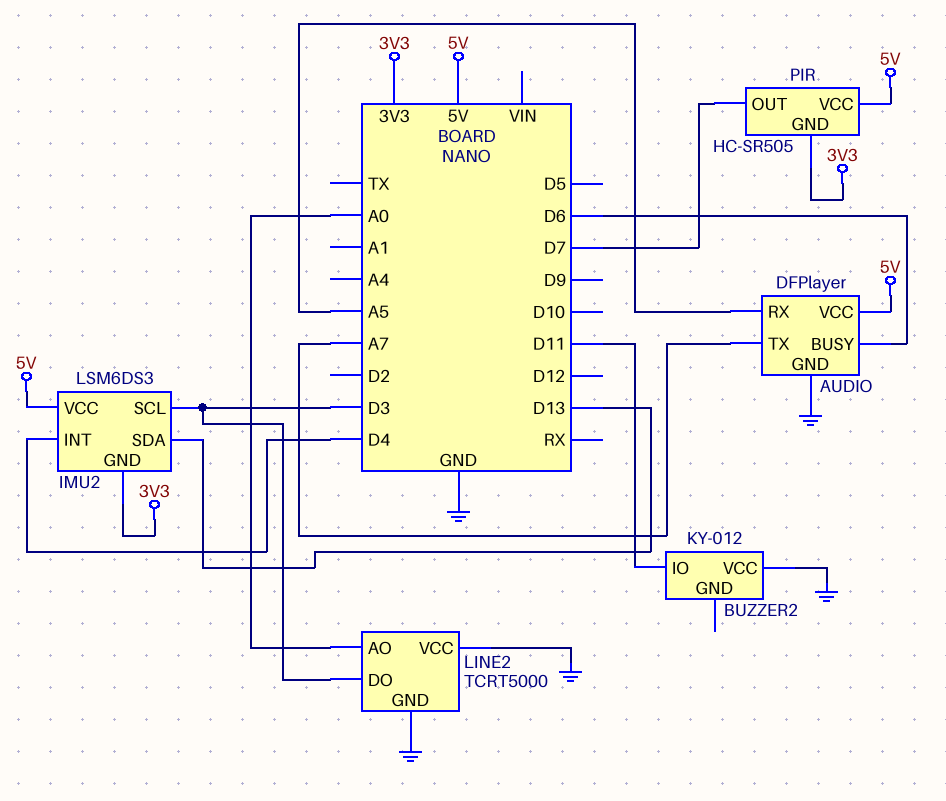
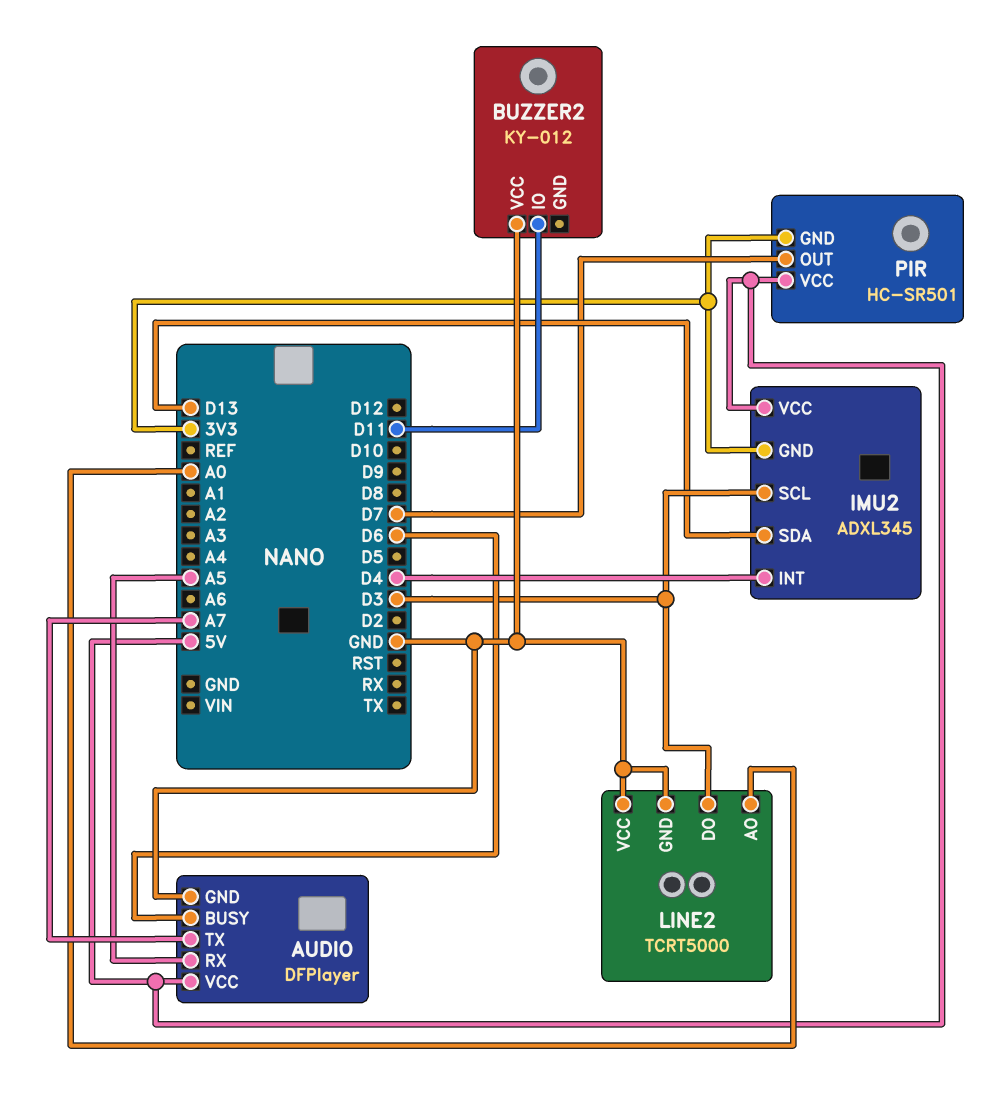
IMU2: LSM6DS3 -> ADXL345
PIR: HC-SR505 -> HC-SR501

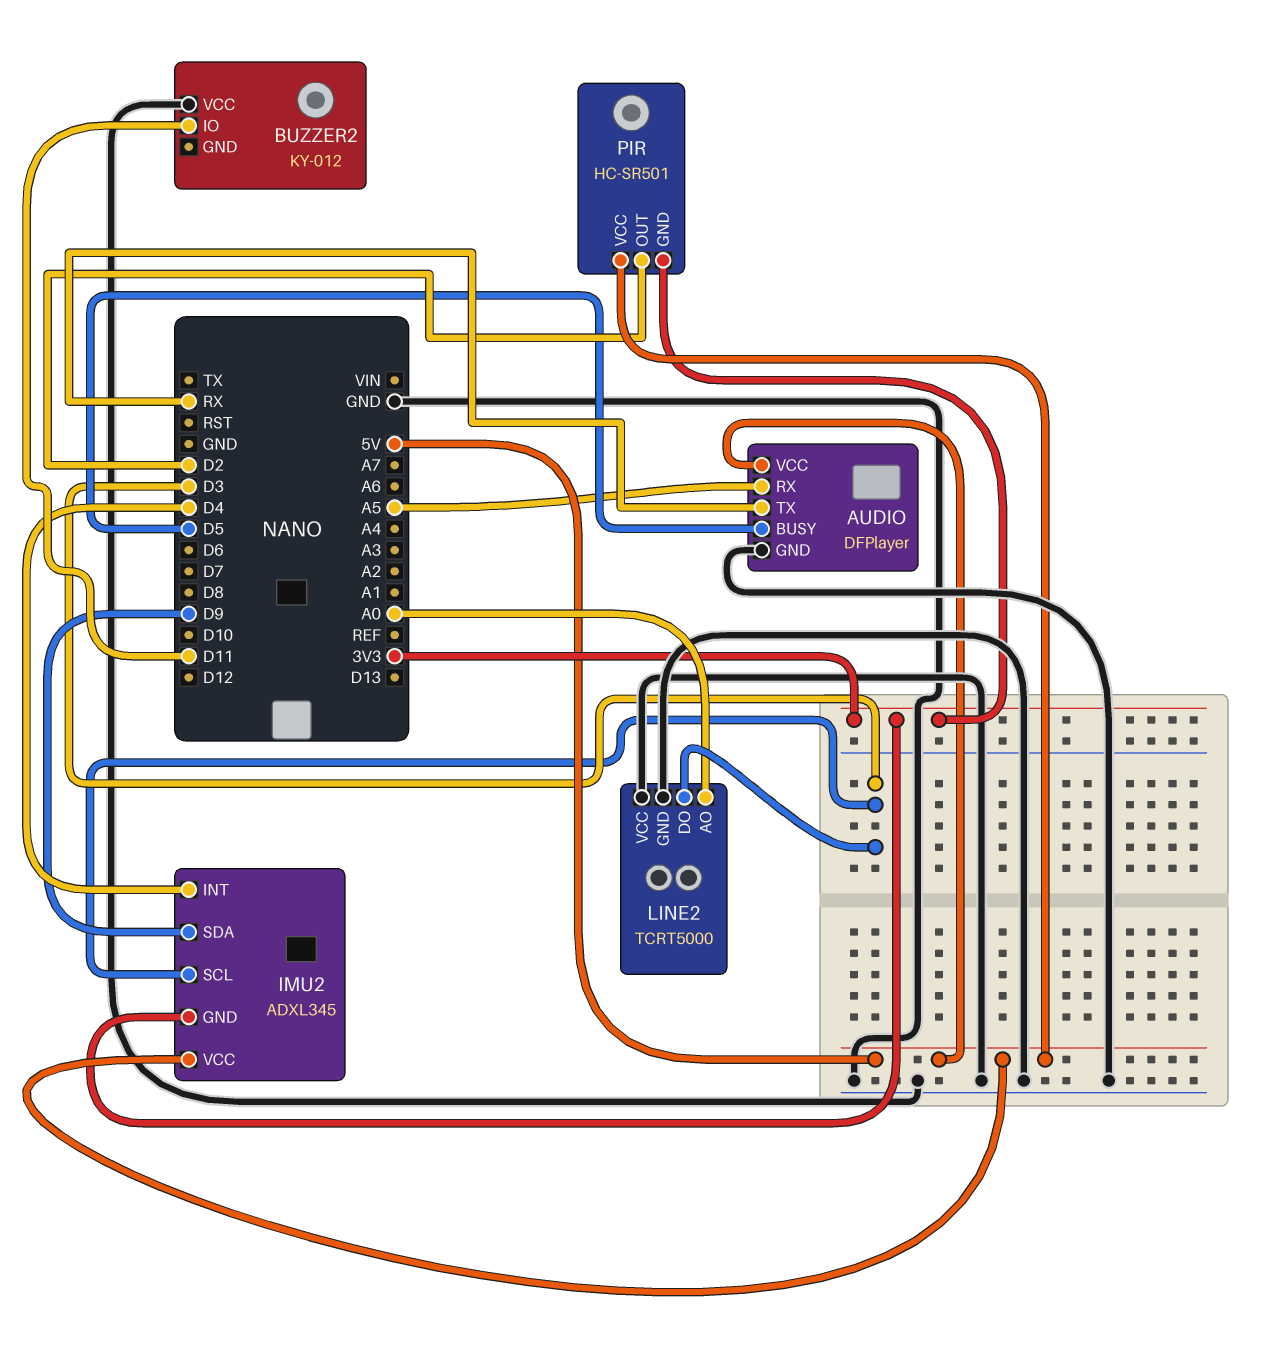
AUDIO pin BUSY: D6 -> D5
AUDIO pin TX: A7 -> RX
IMU2 pin SDA: D13 -> D9
PIR pin OUT: D7 -> D2

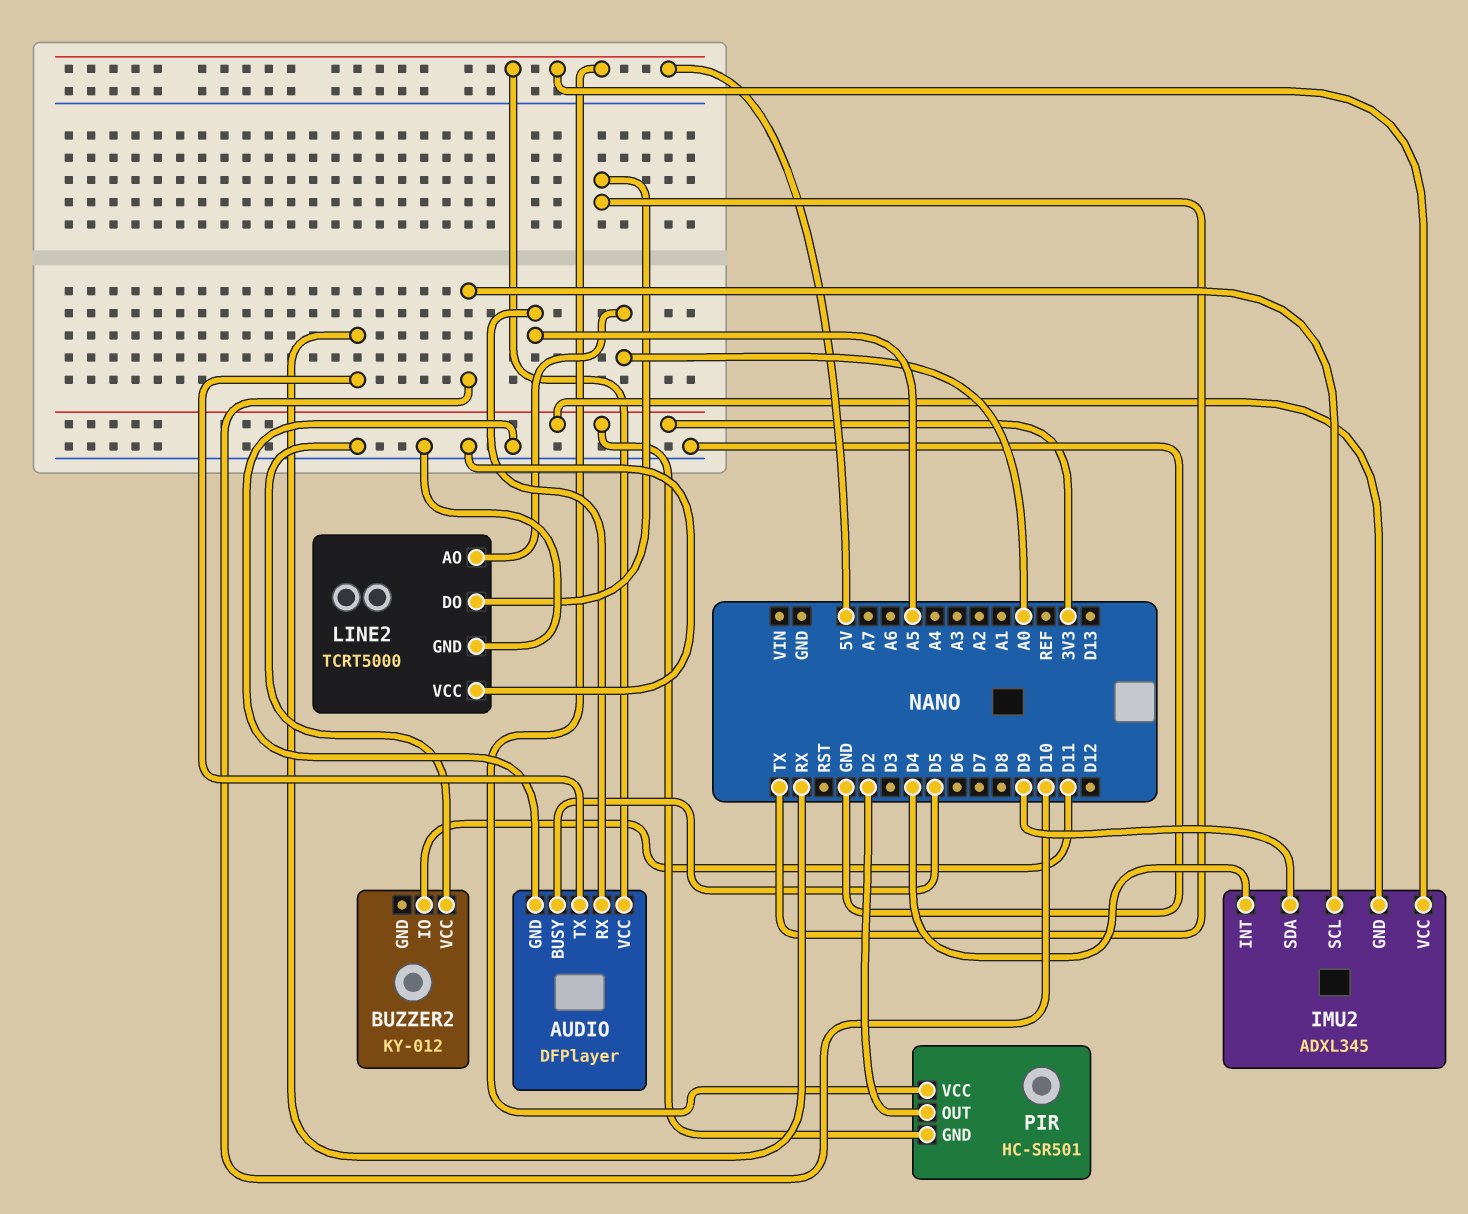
IMU2 pin SCL: D3 -> D10
LINE2 pin DO: D3 -> TX

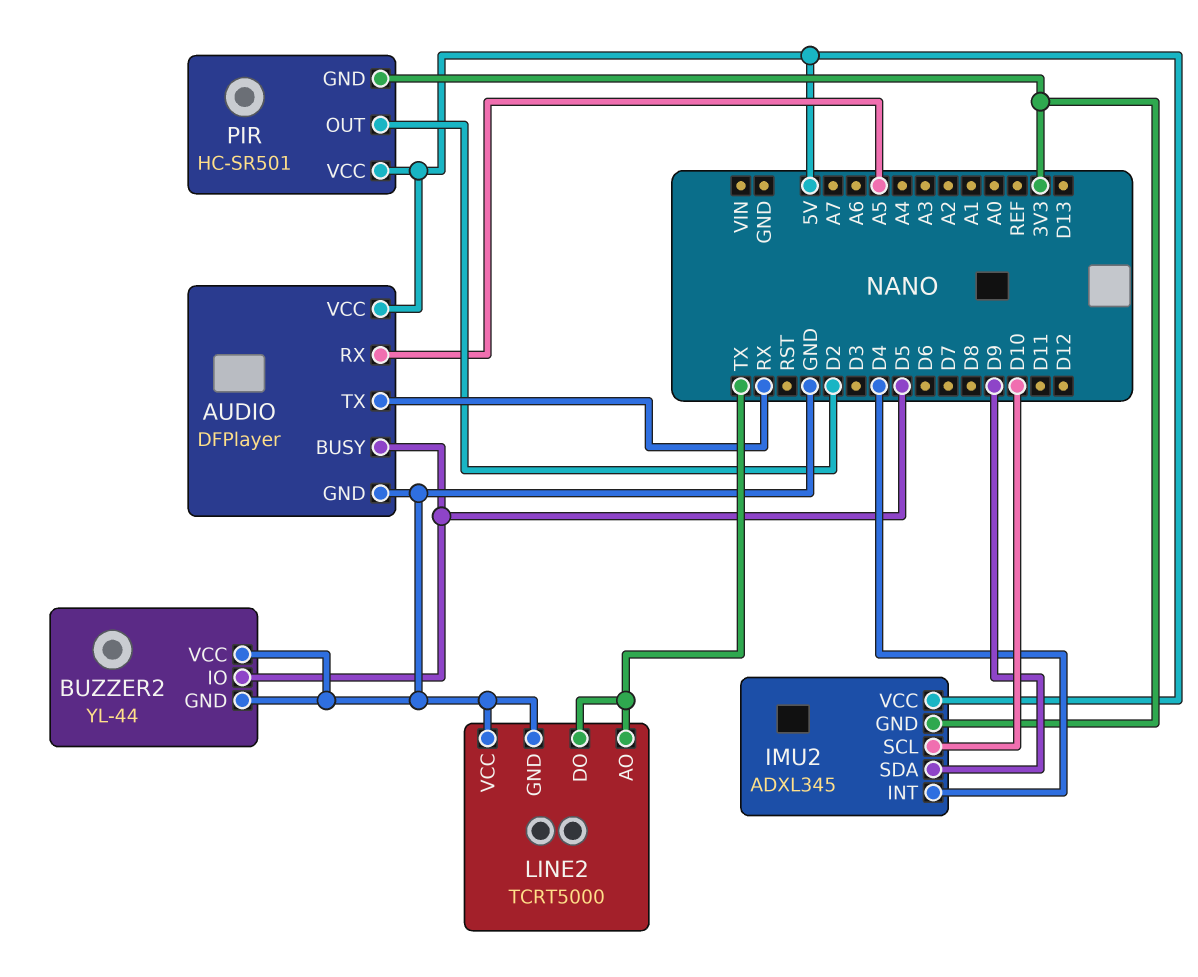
BUZZER2: KY-012 -> YL-44
BUZZER2 pin GND: none -> GND
BUZZER2 pin IO: D11 -> D5
LINE2 pin AO: A0 -> TX

